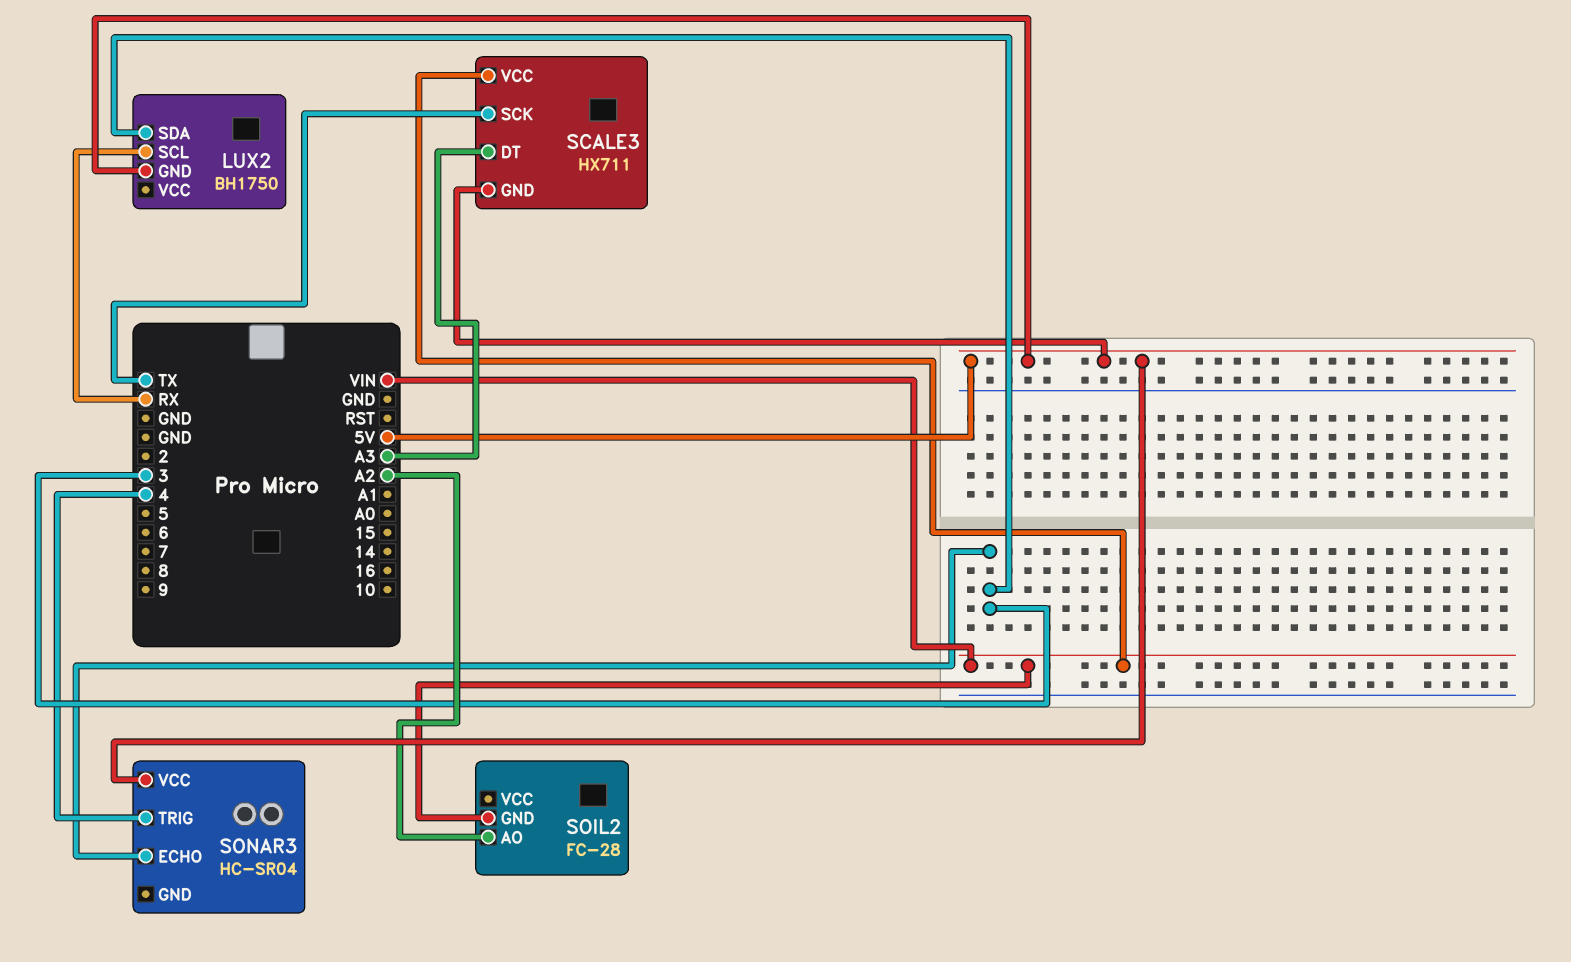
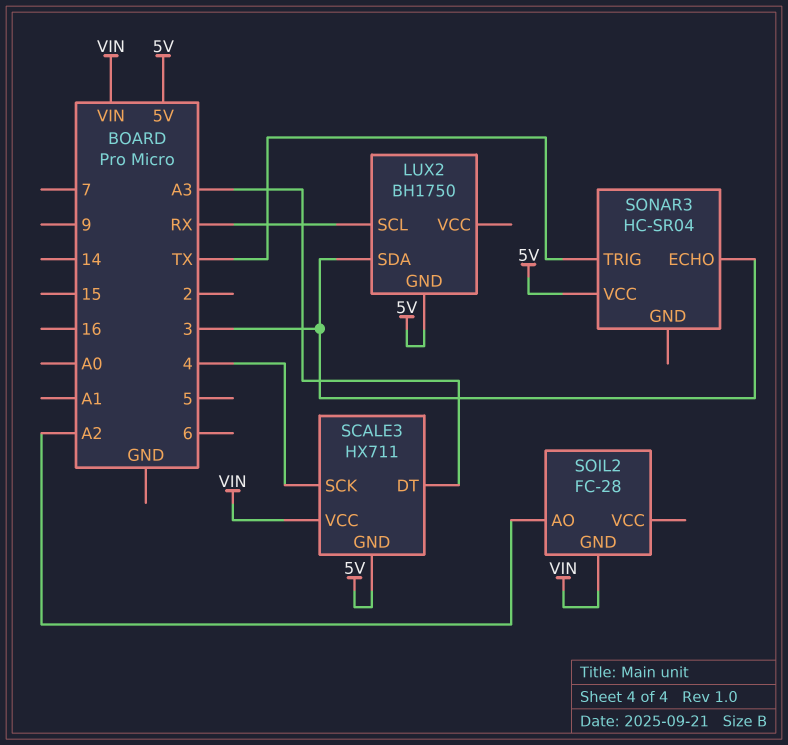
SCALE3 pin SCK: TX -> 4
SONAR3 pin TRIG: 4 -> TX

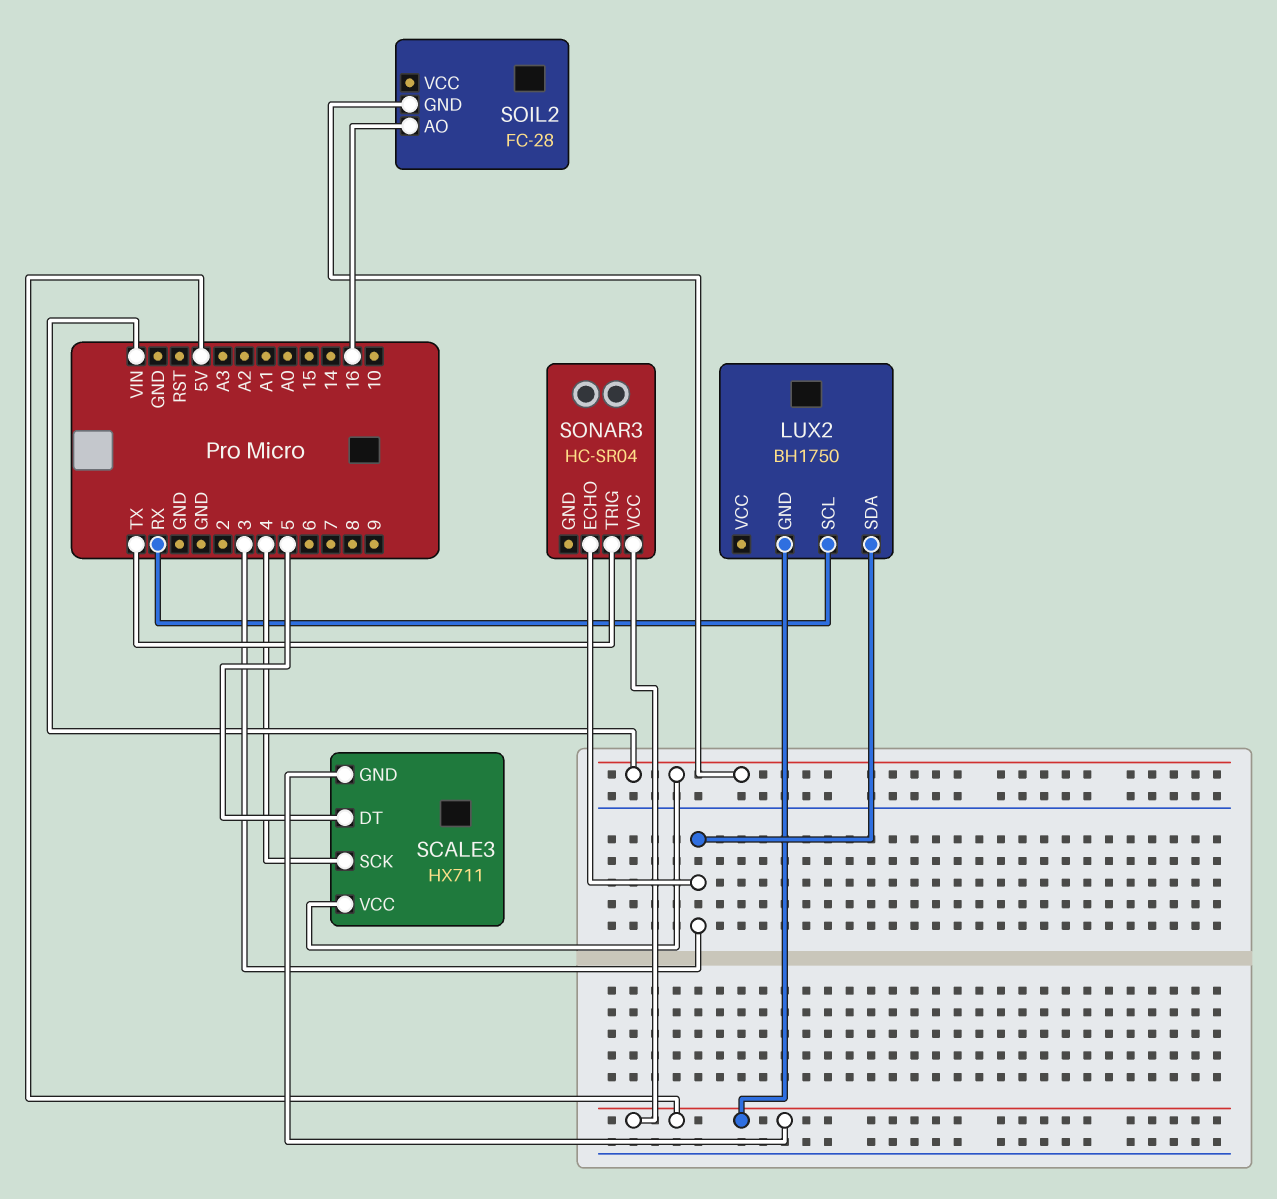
SCALE3 pin DT: A3 -> 5
SOIL2 pin AO: A2 -> 16

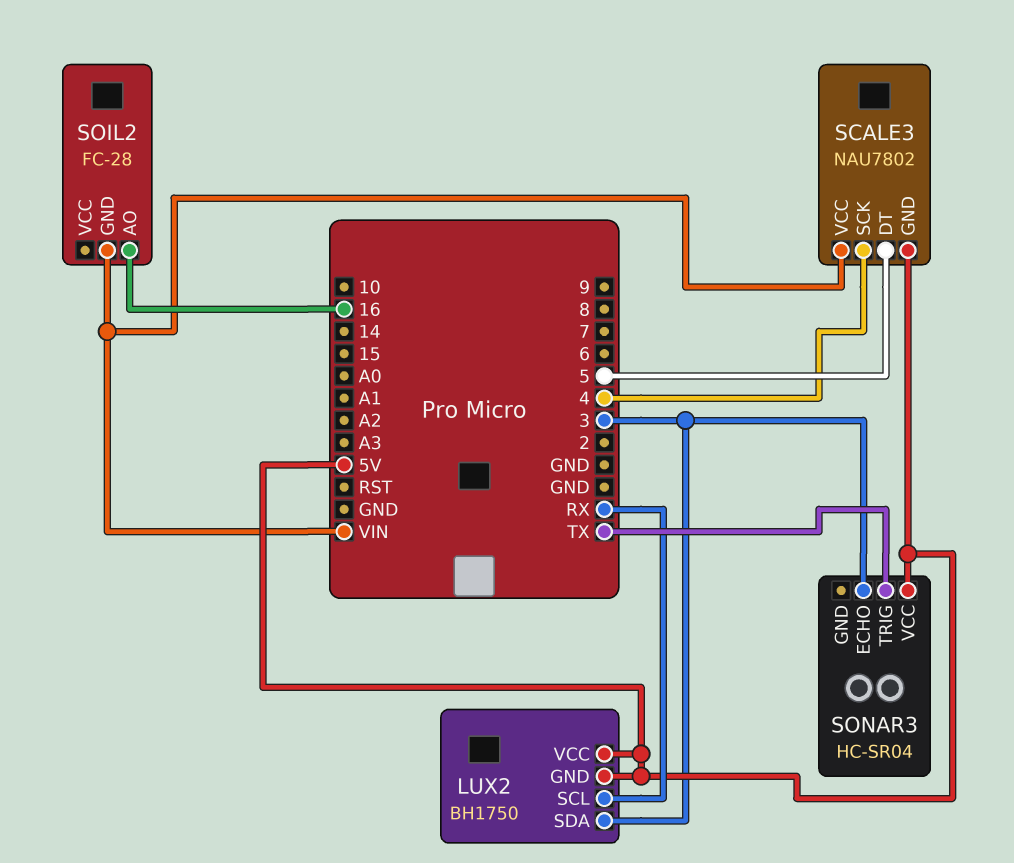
LUX2 pin VCC: none -> 5V
SCALE3: HX711 -> NAU7802

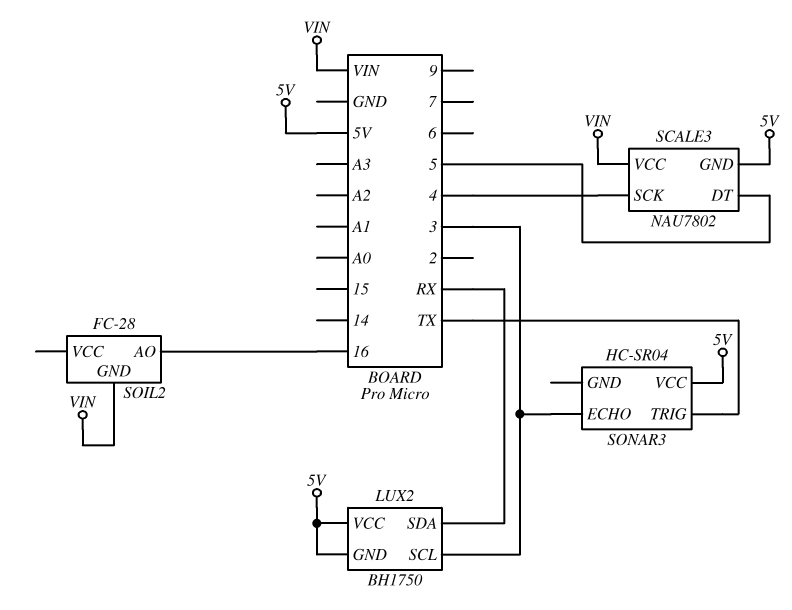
LUX2 pin SCL: RX -> 3
LUX2 pin SDA: 3 -> RX

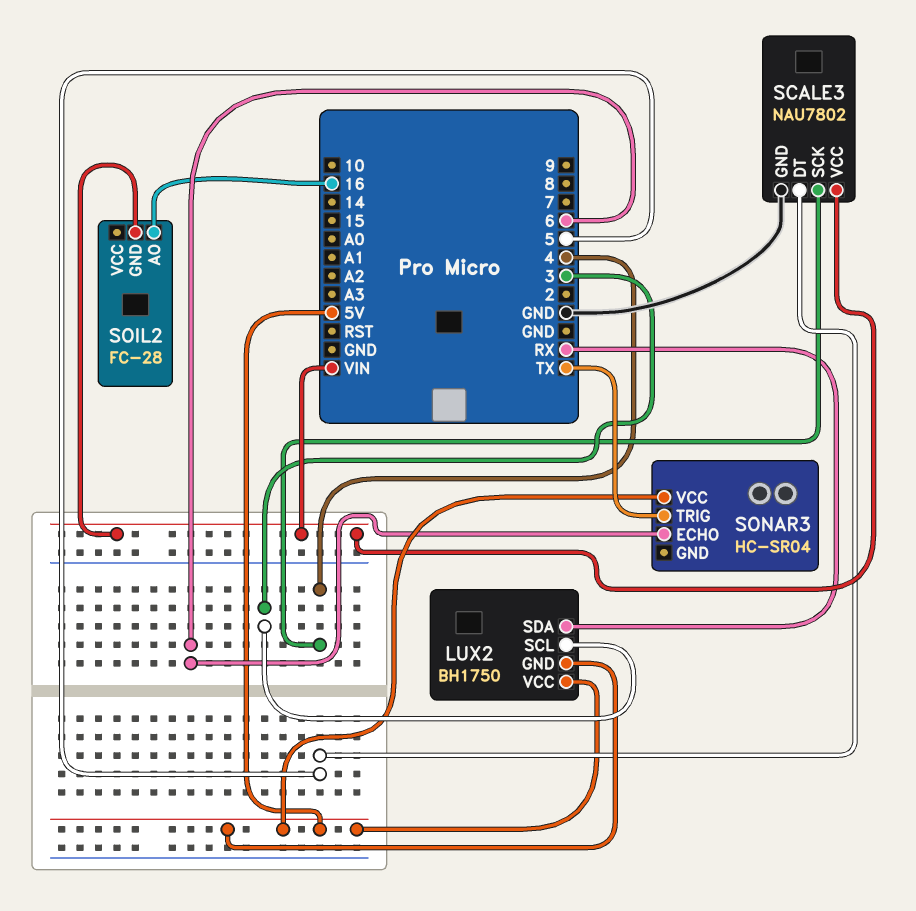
SCALE3 pin GND: 5V -> GND
SONAR3 pin ECHO: 3 -> 6

